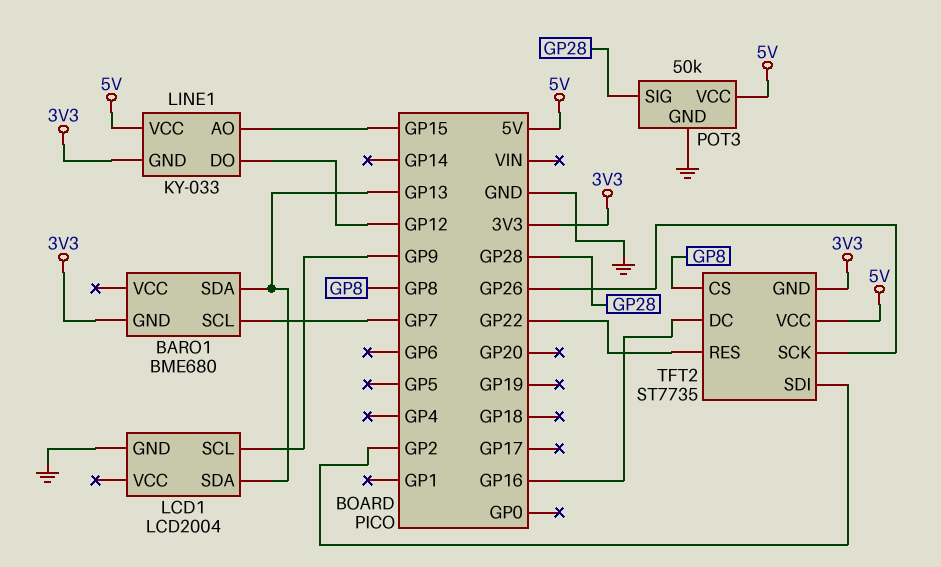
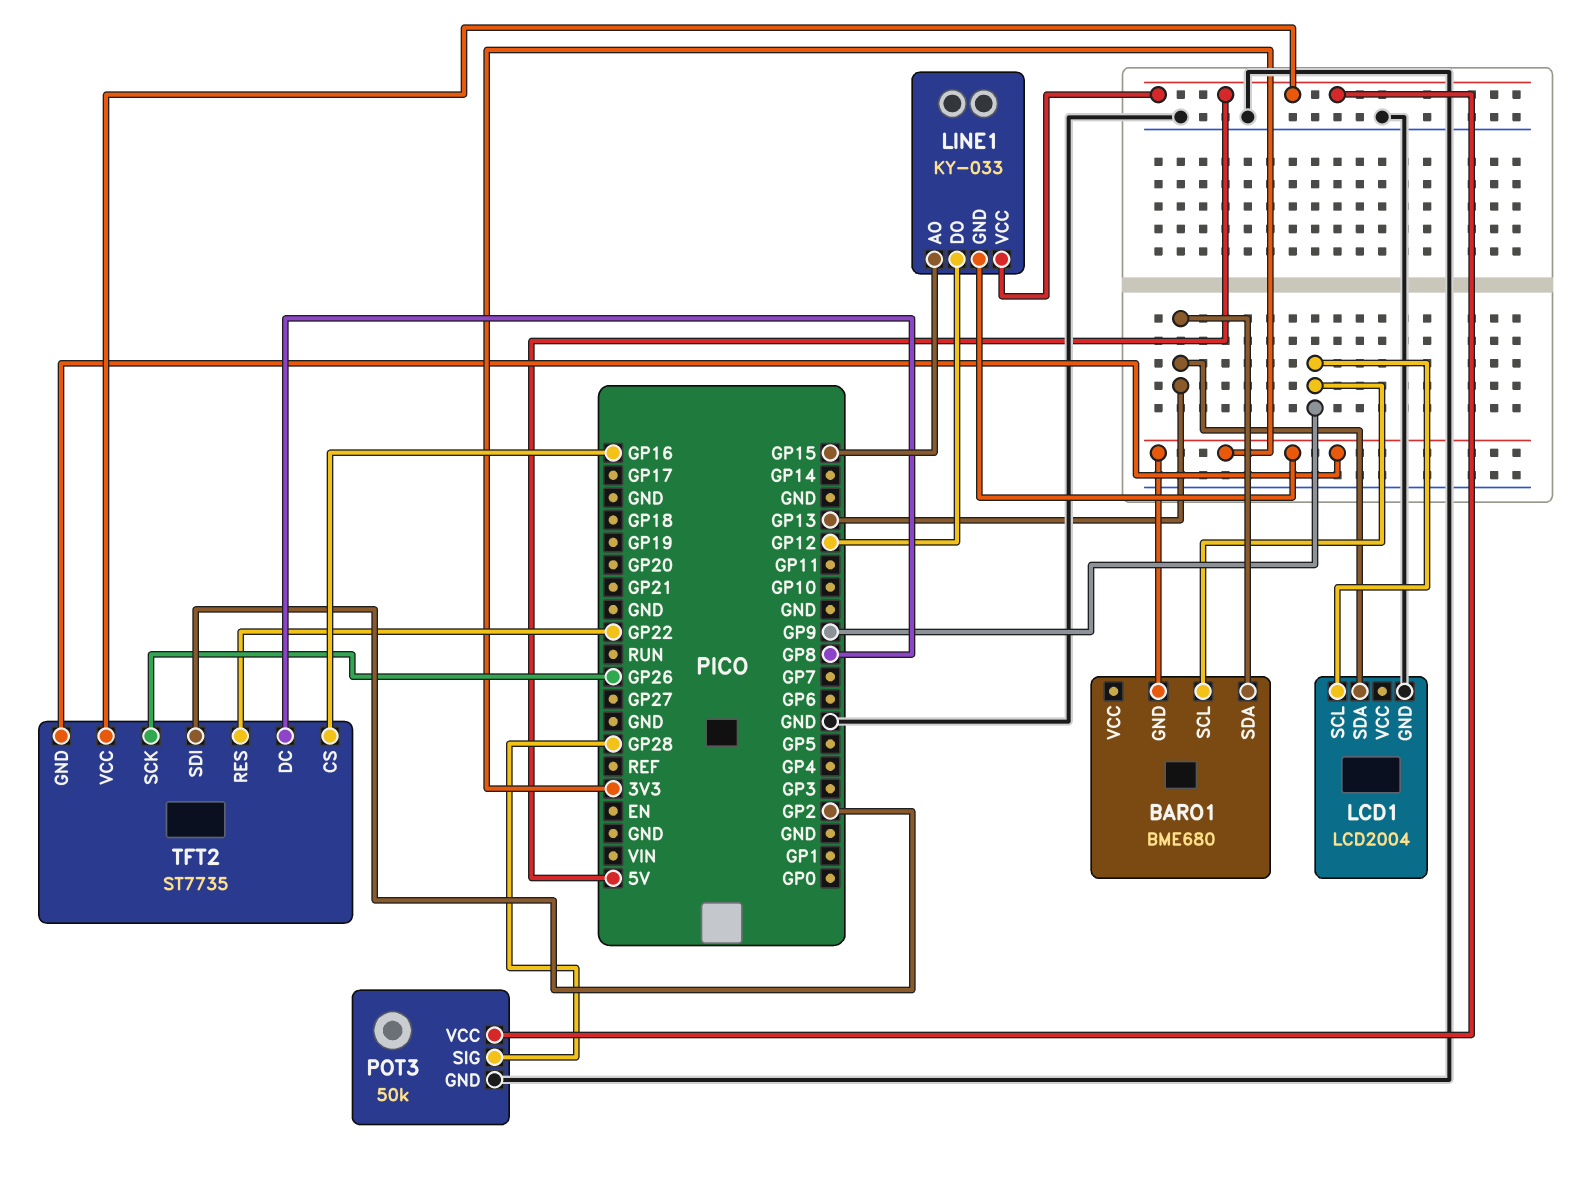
BARO1 pin SCL: GP7 -> GP9
TFT2 pin CS: GP8 -> GP16
TFT2 pin DC: GP16 -> GP8

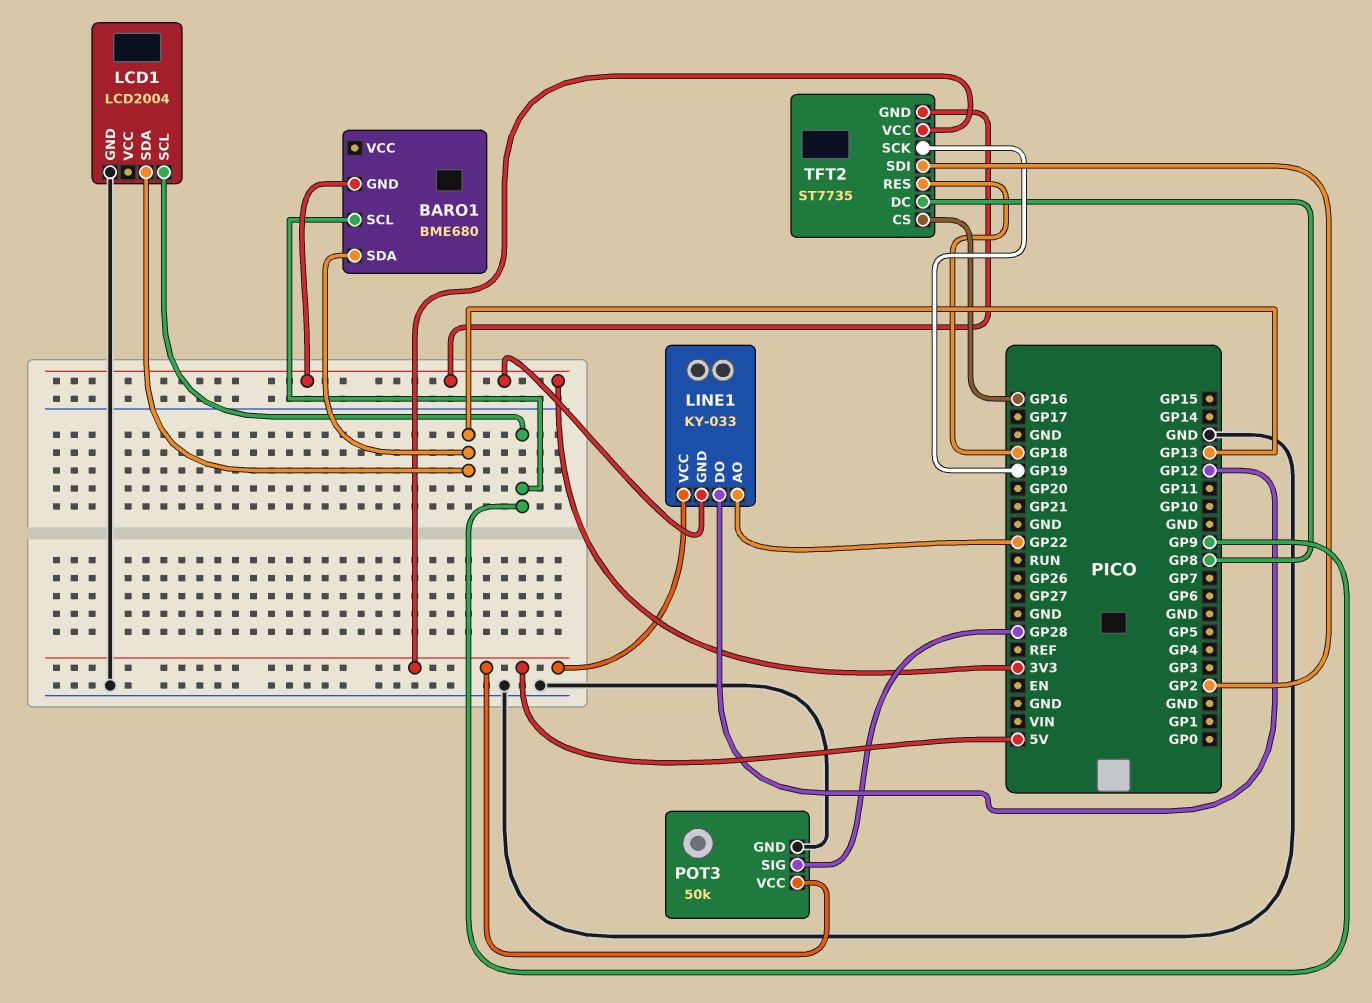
LINE1 pin AO: GP15 -> GP22
TFT2 pin RES: GP22 -> GP18
TFT2 pin SCK: GP26 -> GP19

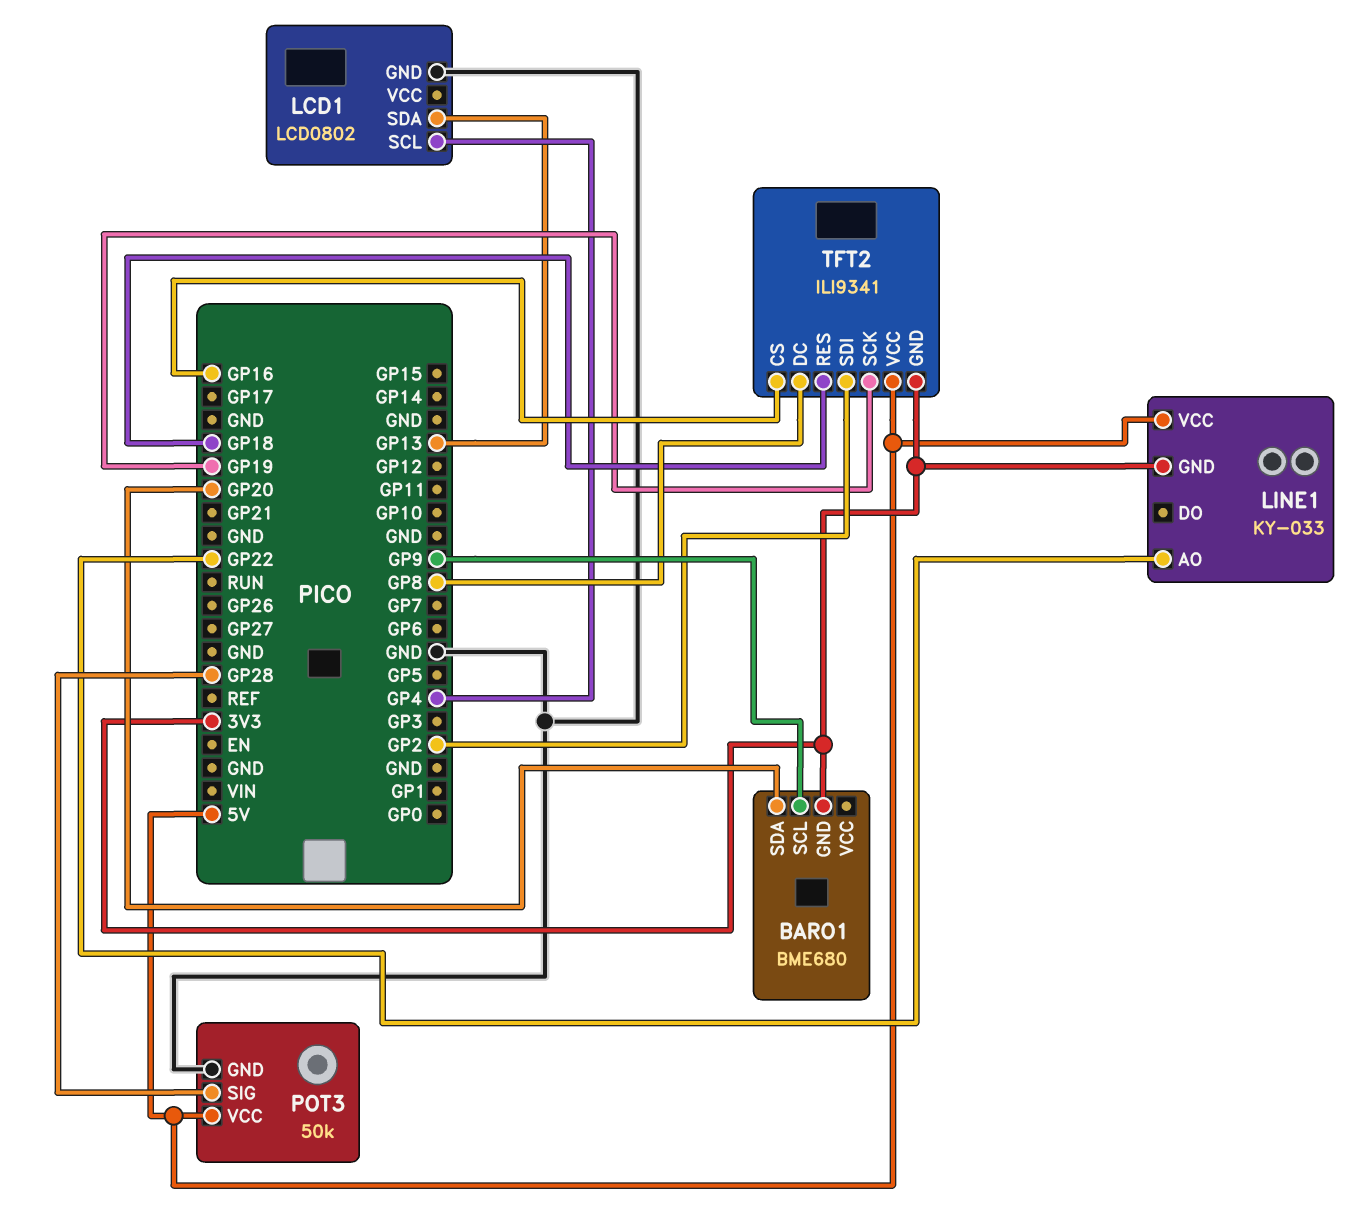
BARO1 pin SDA: GP13 -> GP20
LCD1: LCD2004 -> LCD0802
LCD1 pin SCL: GP9 -> GP4
LINE1 pin DO: GP12 -> none
TFT2: ST7735 -> ILI9341

